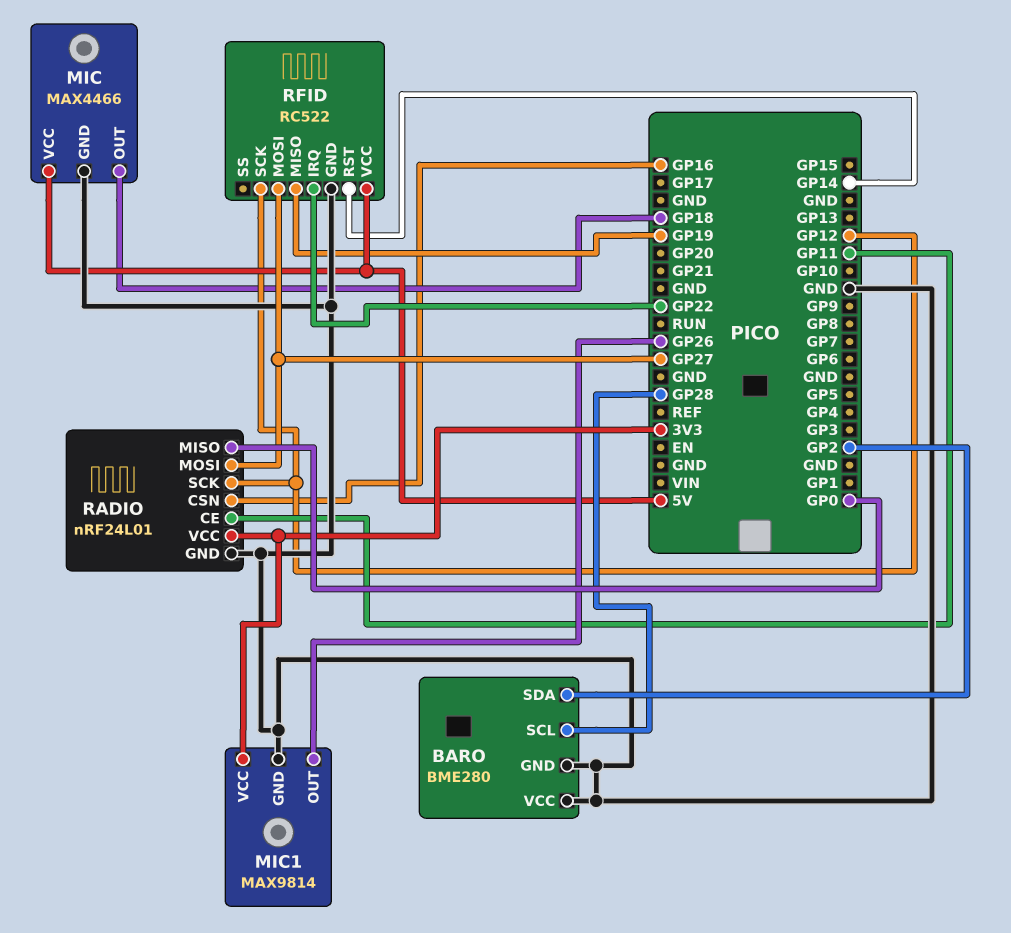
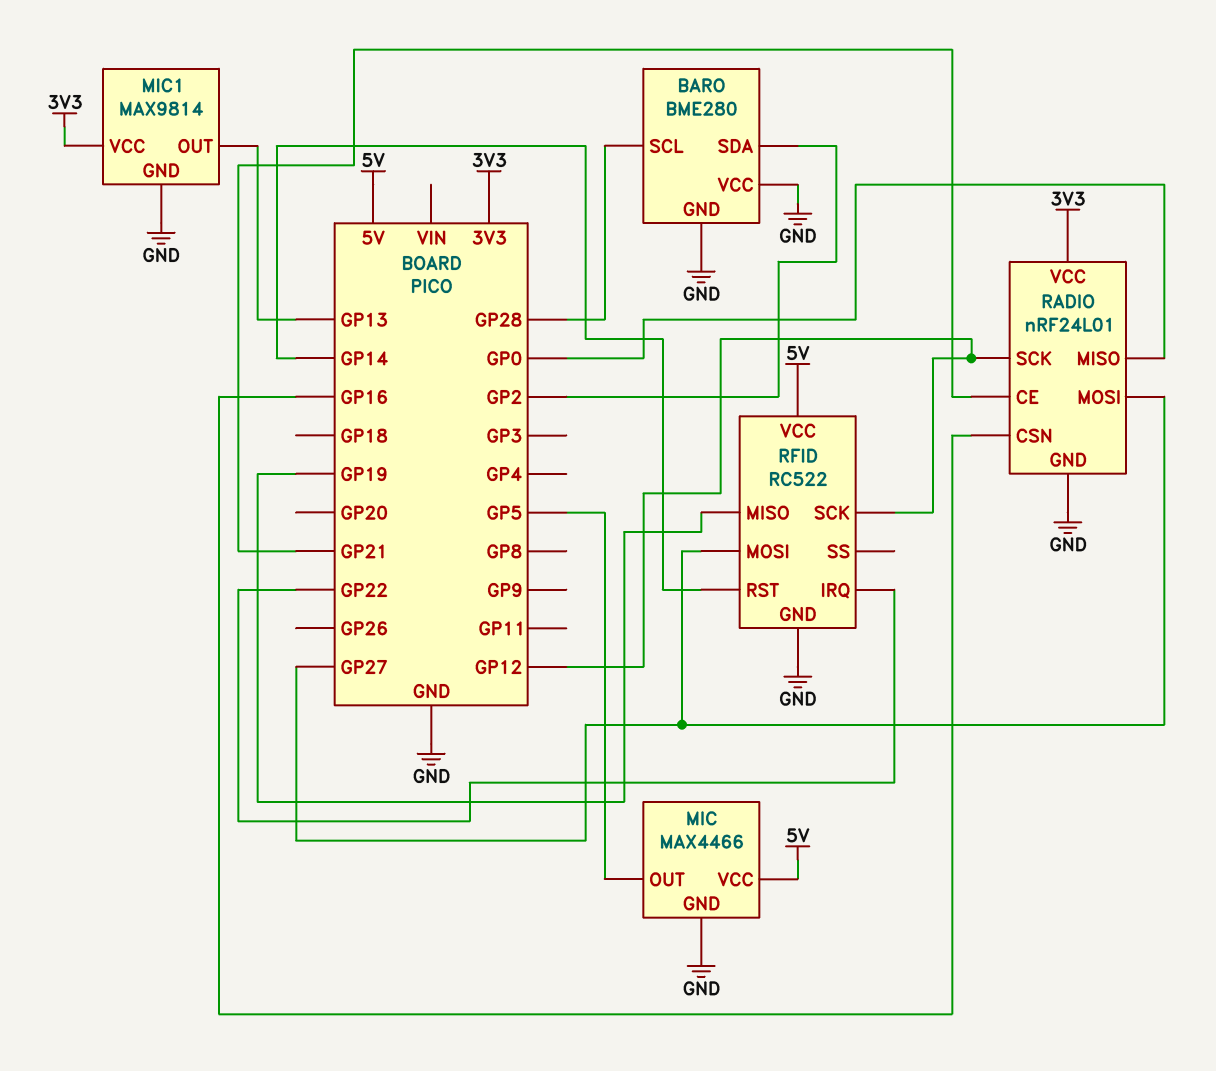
MIC pin OUT: GP18 -> GP5
MIC1 pin OUT: GP26 -> GP13
RADIO pin CE: GP11 -> GP21

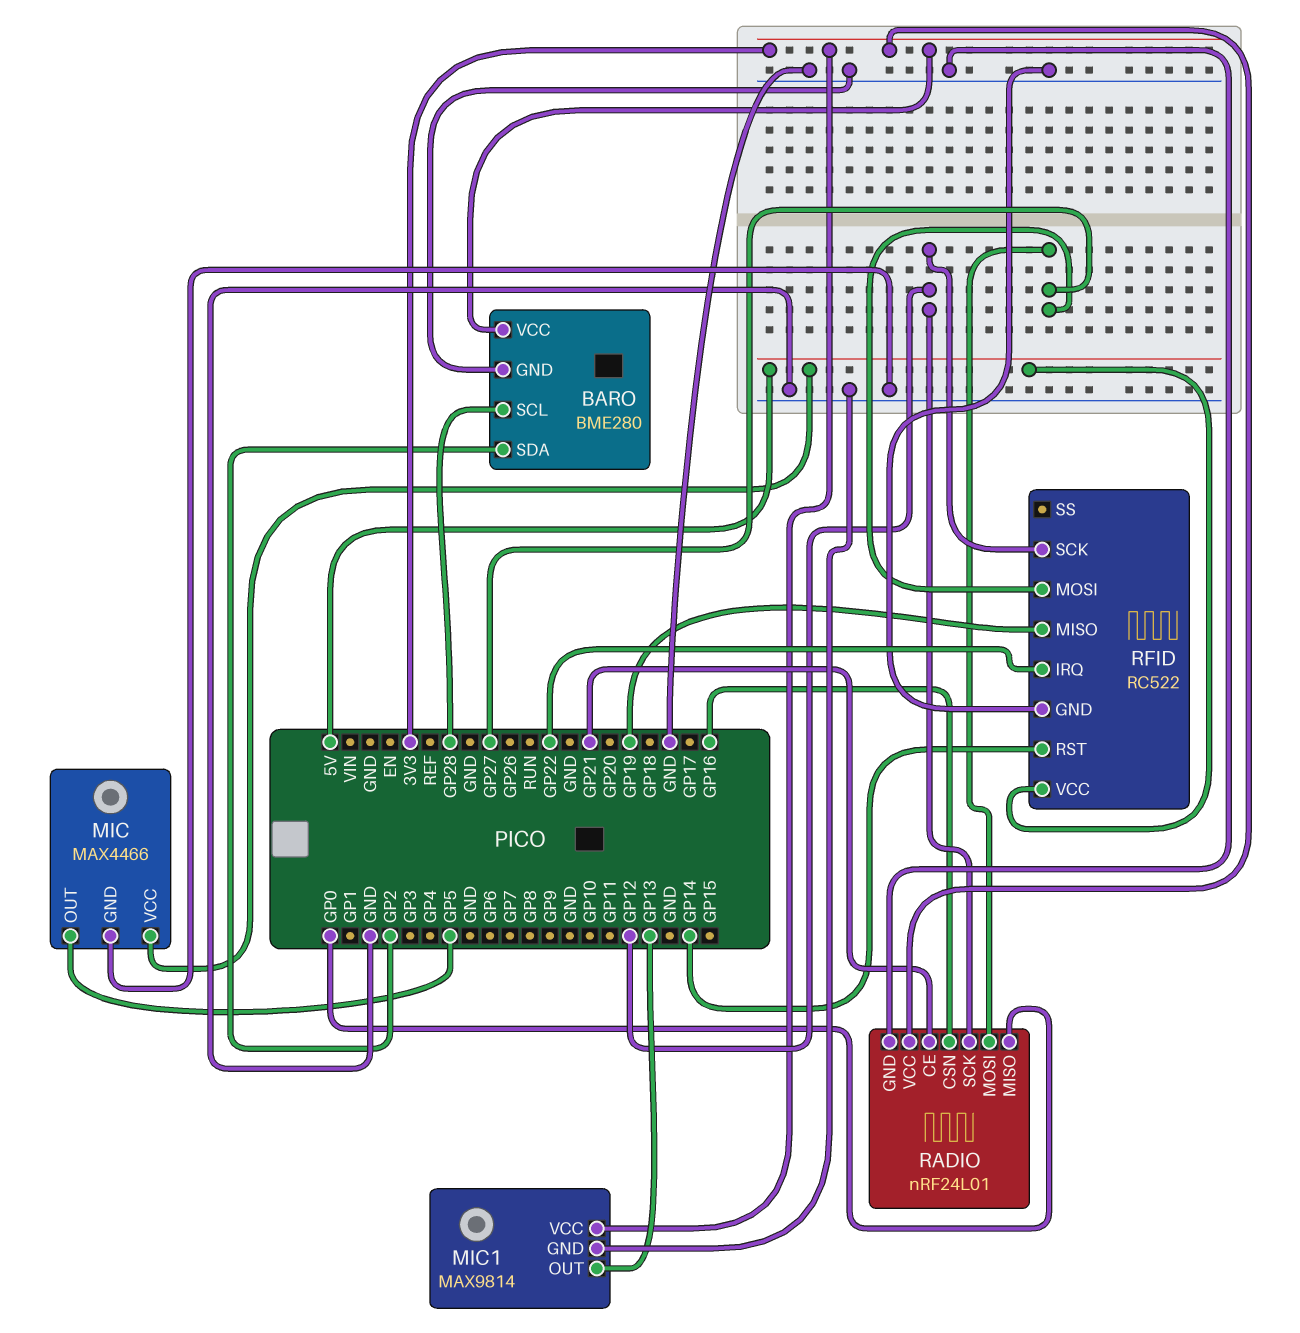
BARO pin VCC: GND -> 3V3

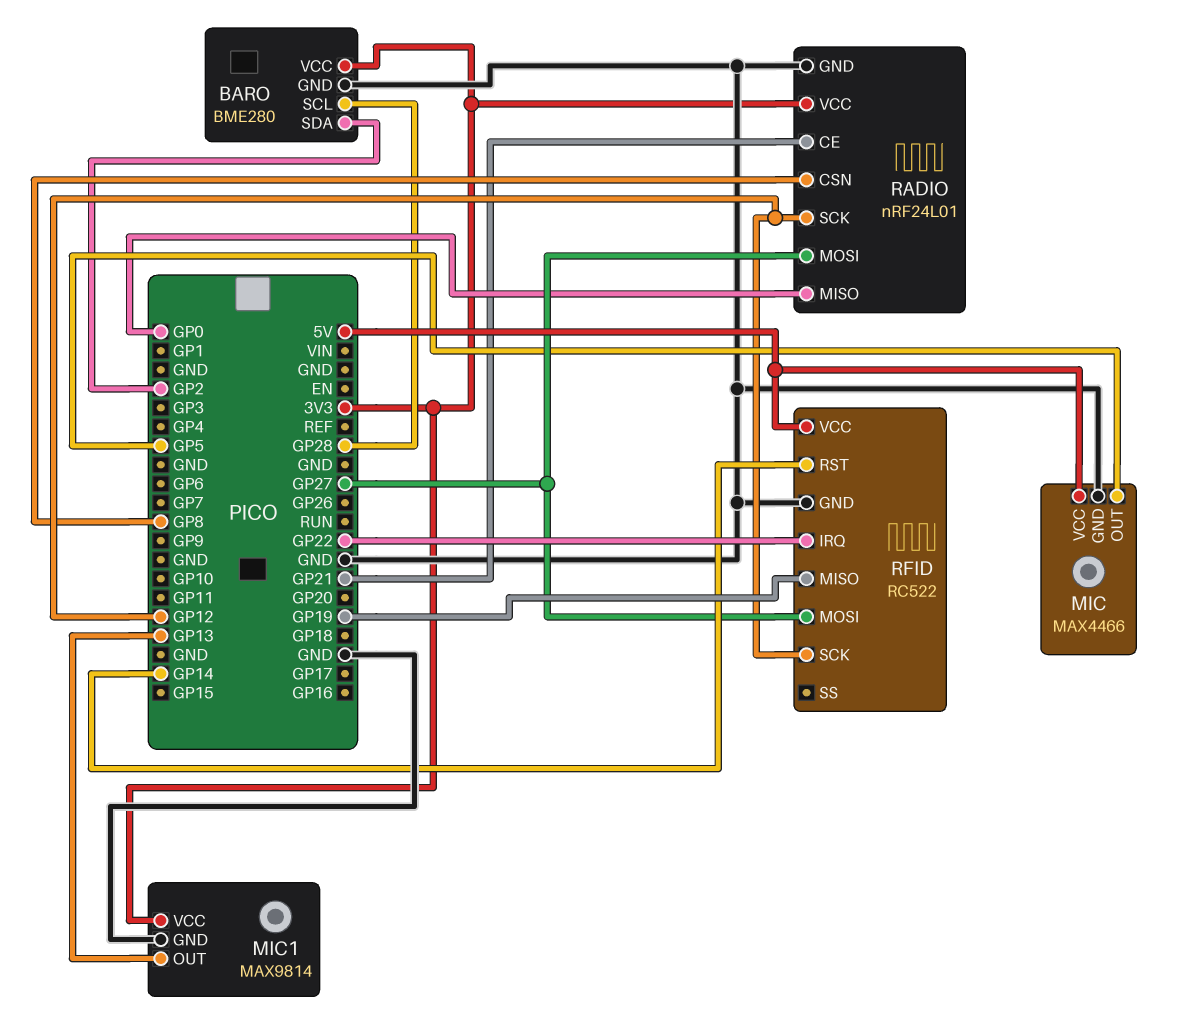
RADIO pin CSN: GP16 -> GP8

